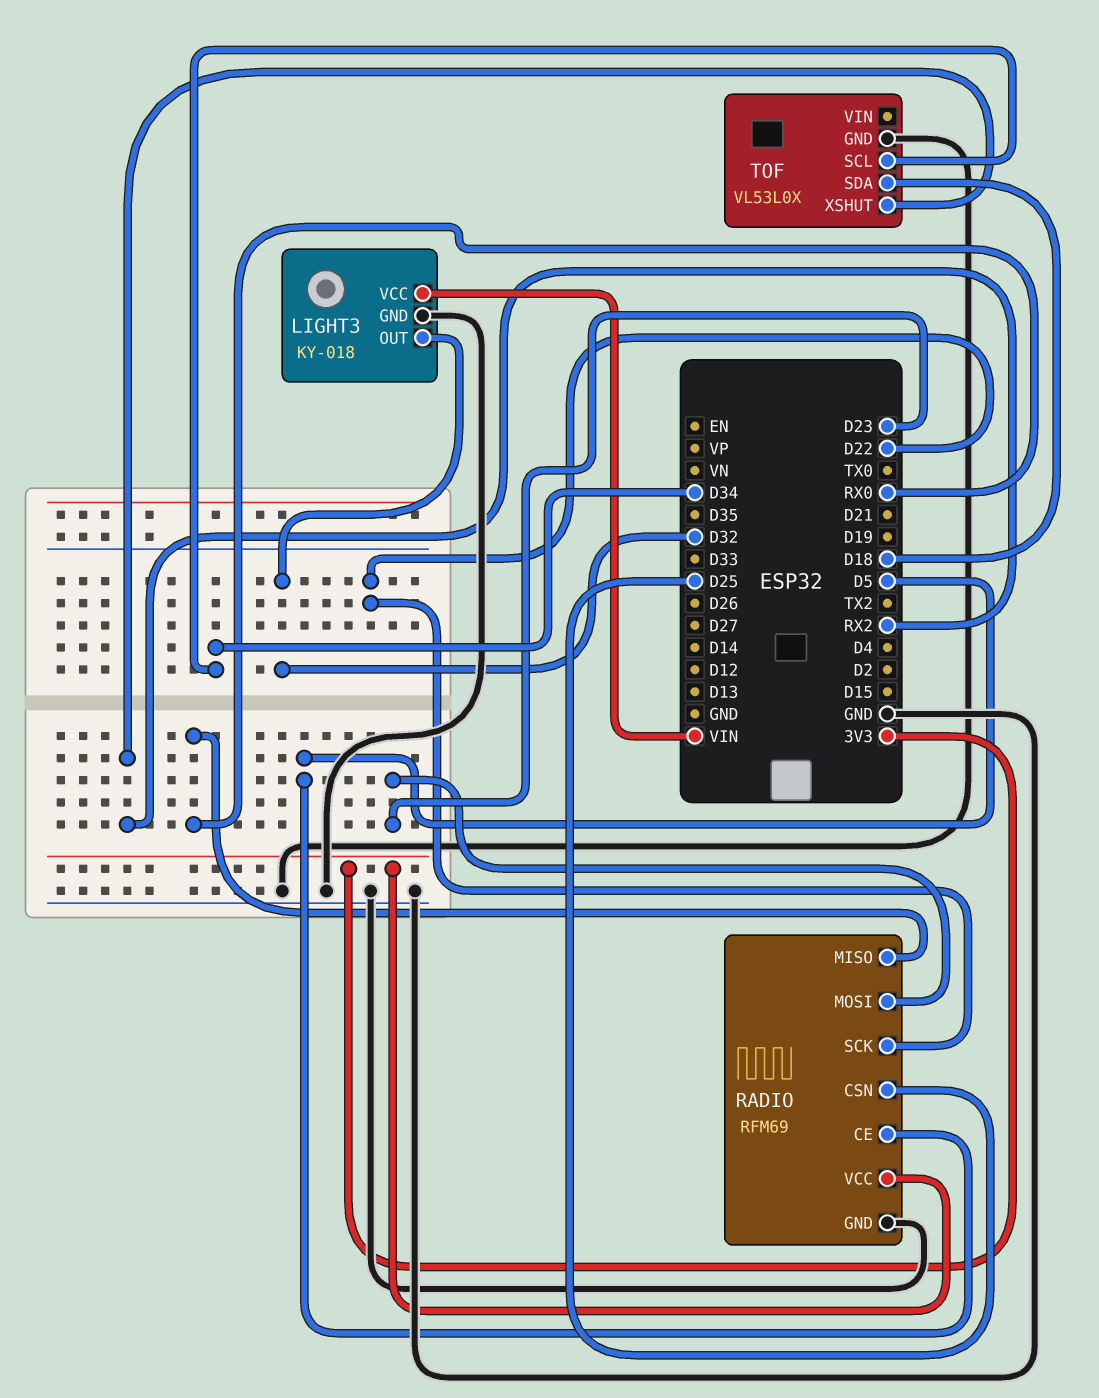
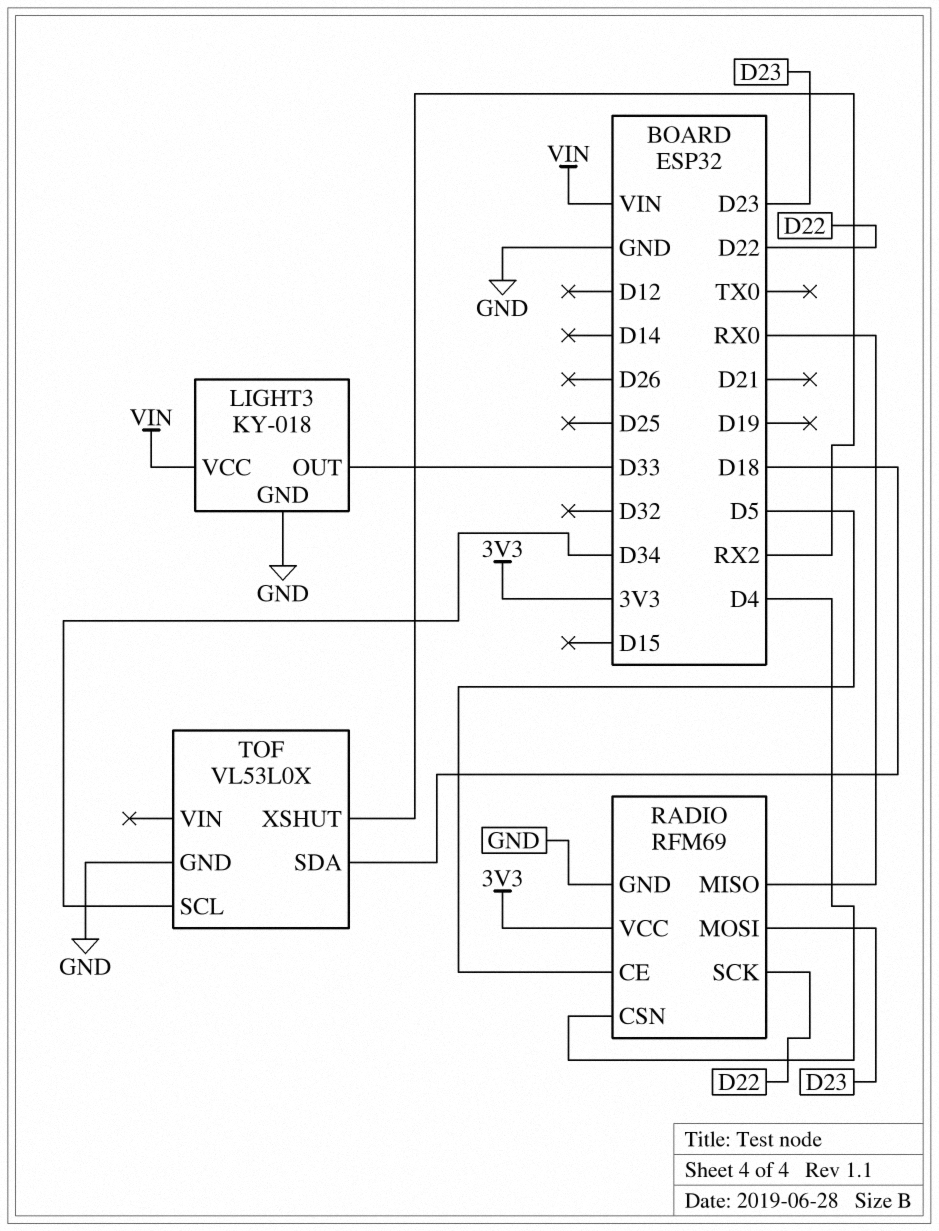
LIGHT3 pin OUT: D32 -> D33
RADIO pin CSN: D25 -> D4

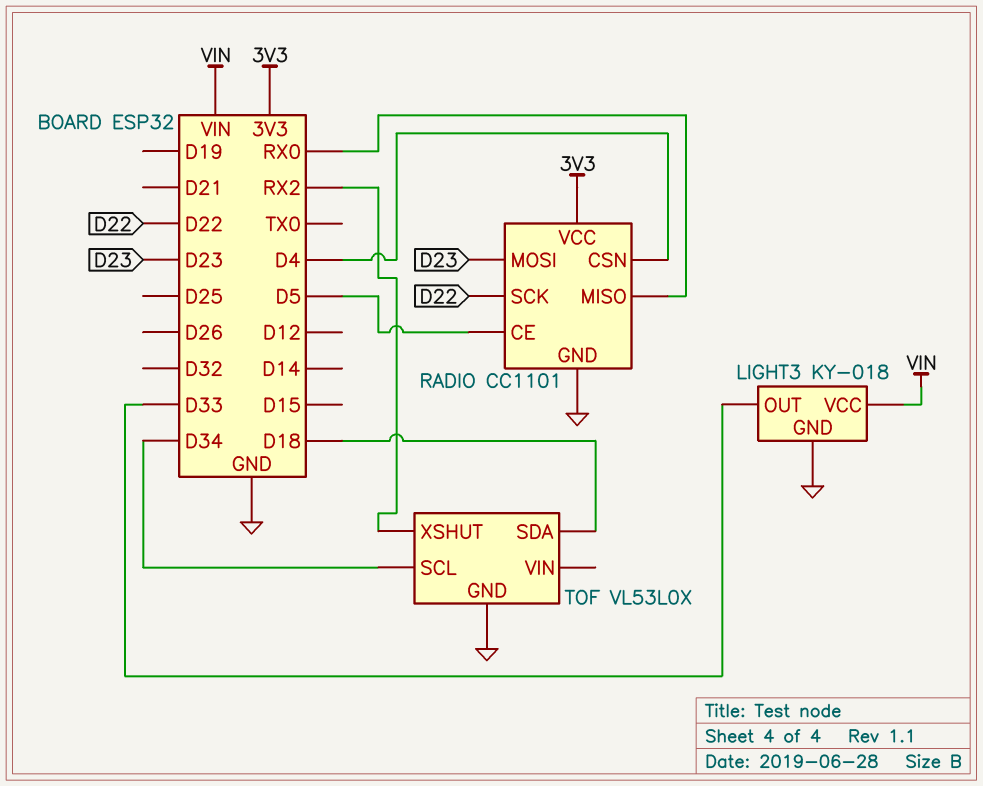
RADIO: RFM69 -> CC1101

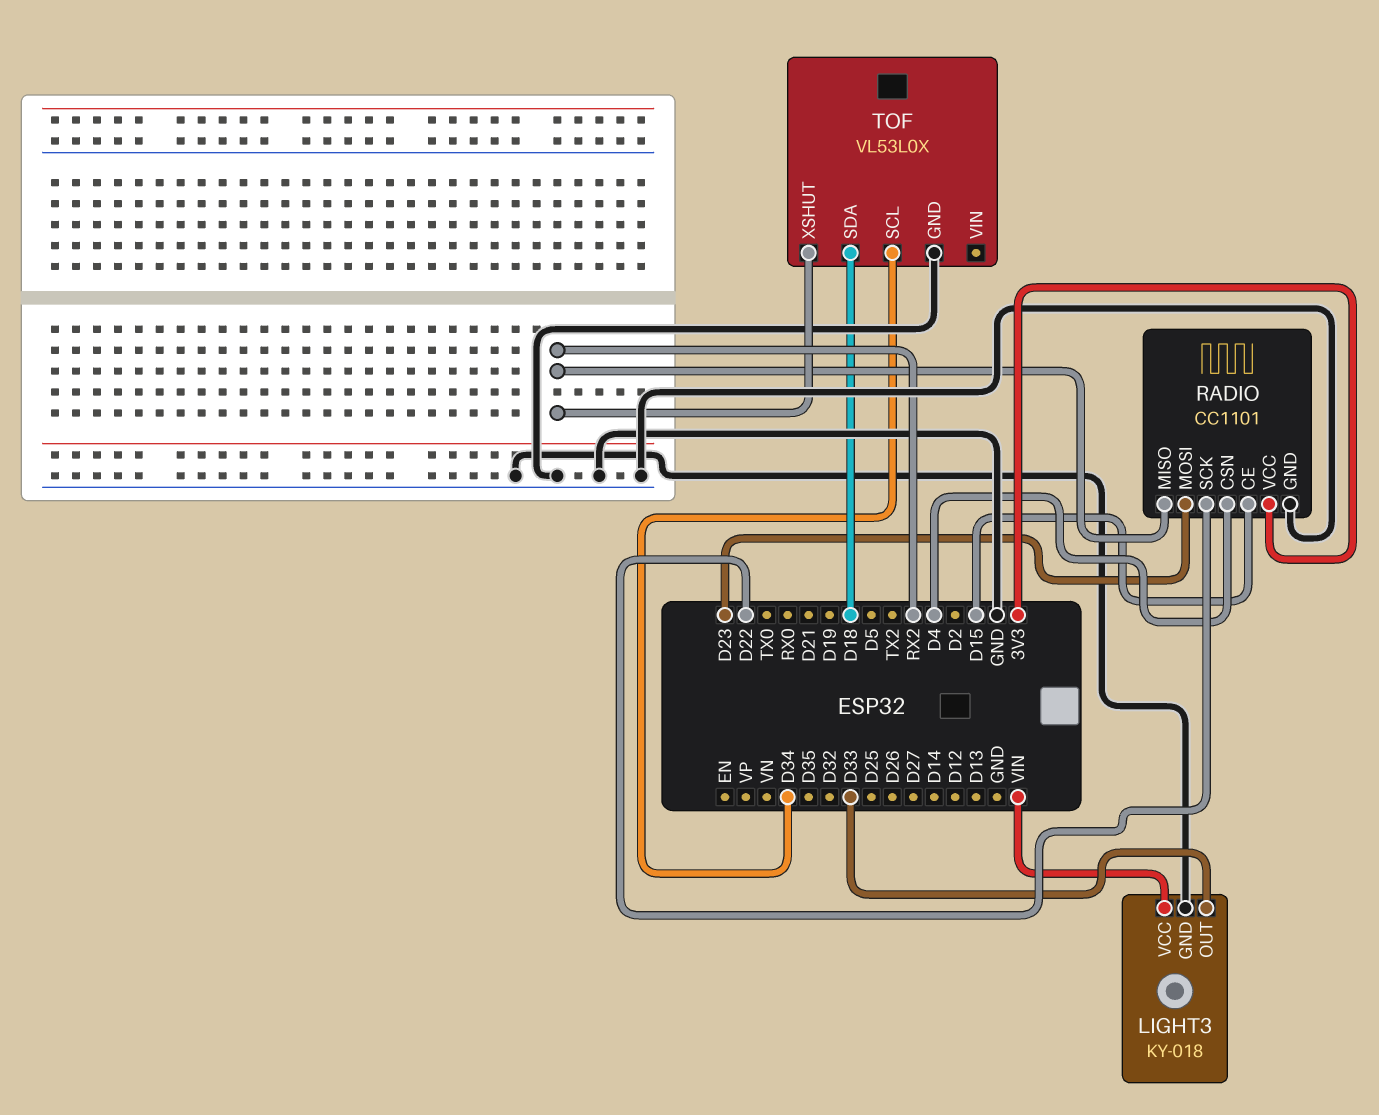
RADIO pin CE: D5 -> D15
RADIO pin MISO: RX0 -> RX2

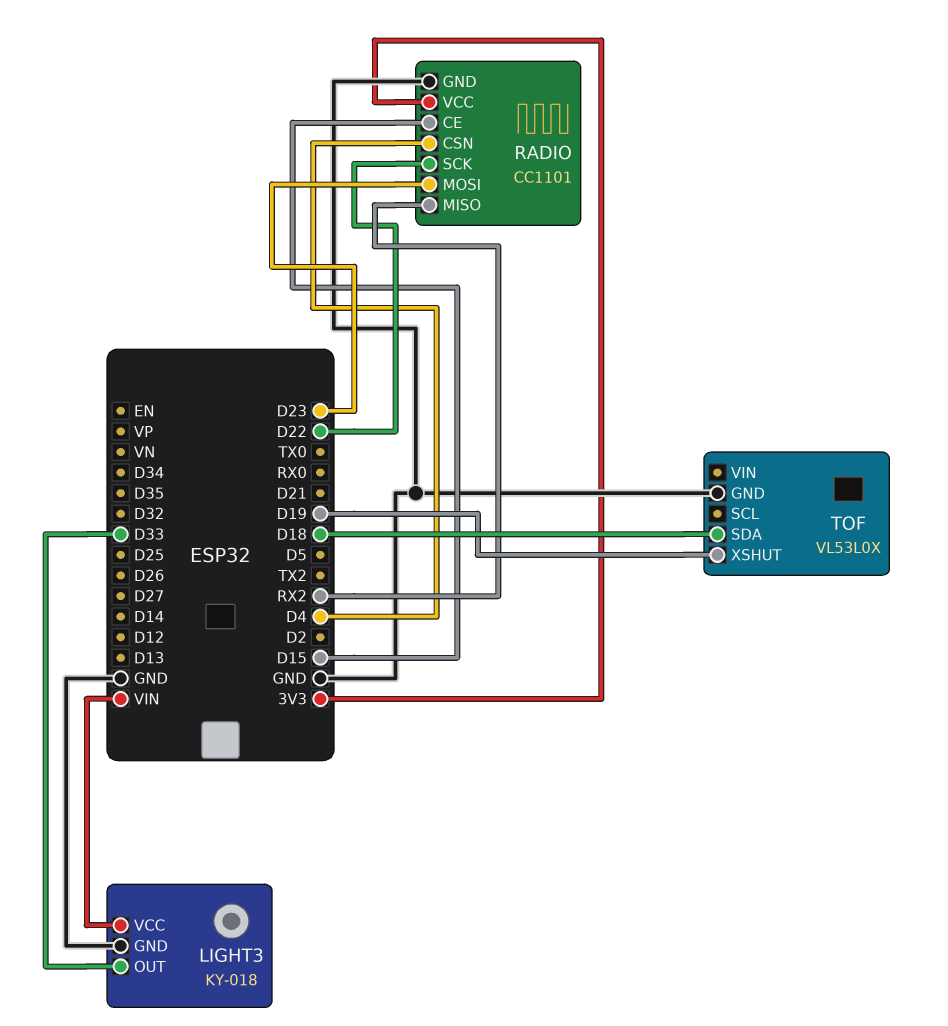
TOF pin SCL: D34 -> none
TOF pin XSHUT: RX2 -> D19

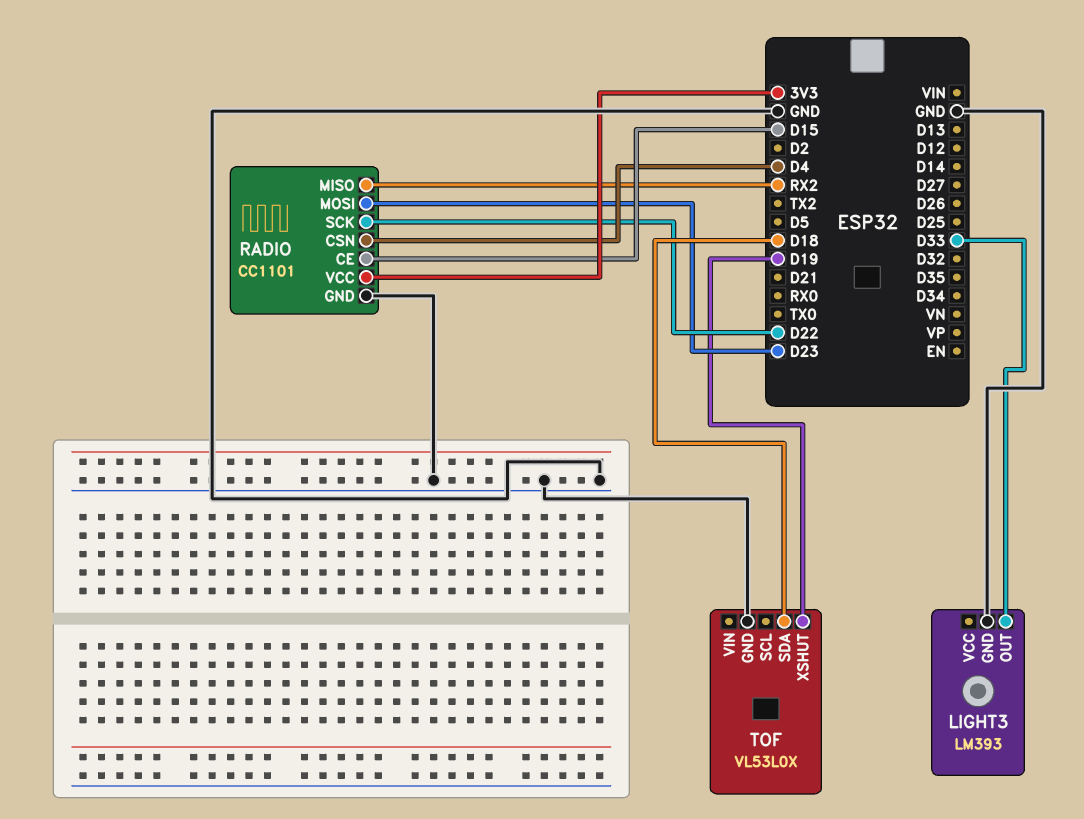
LIGHT3: KY-018 -> LM393
LIGHT3 pin VCC: VIN -> none

